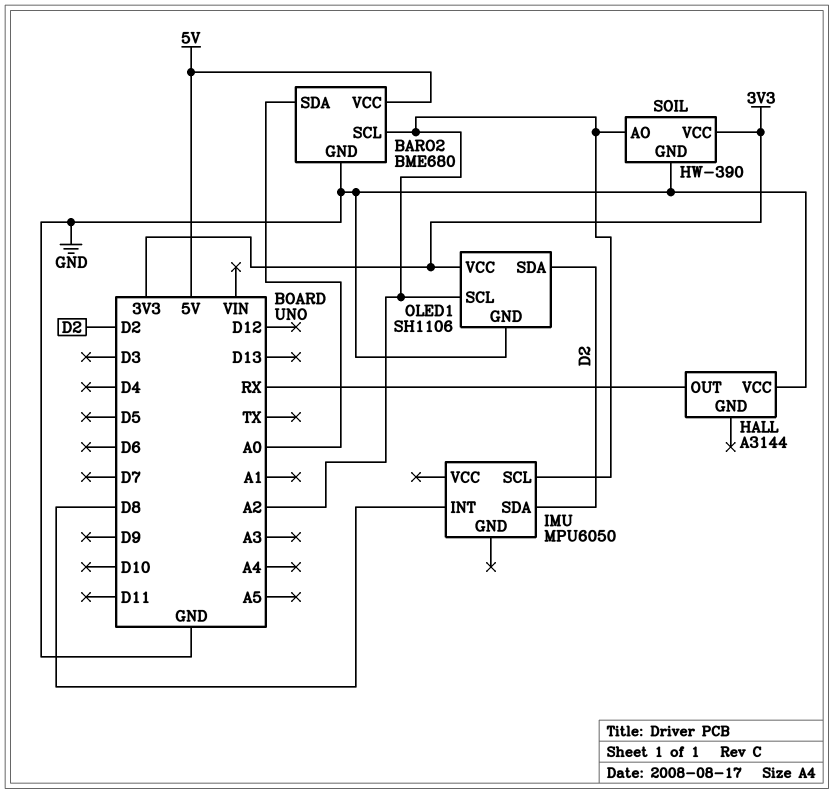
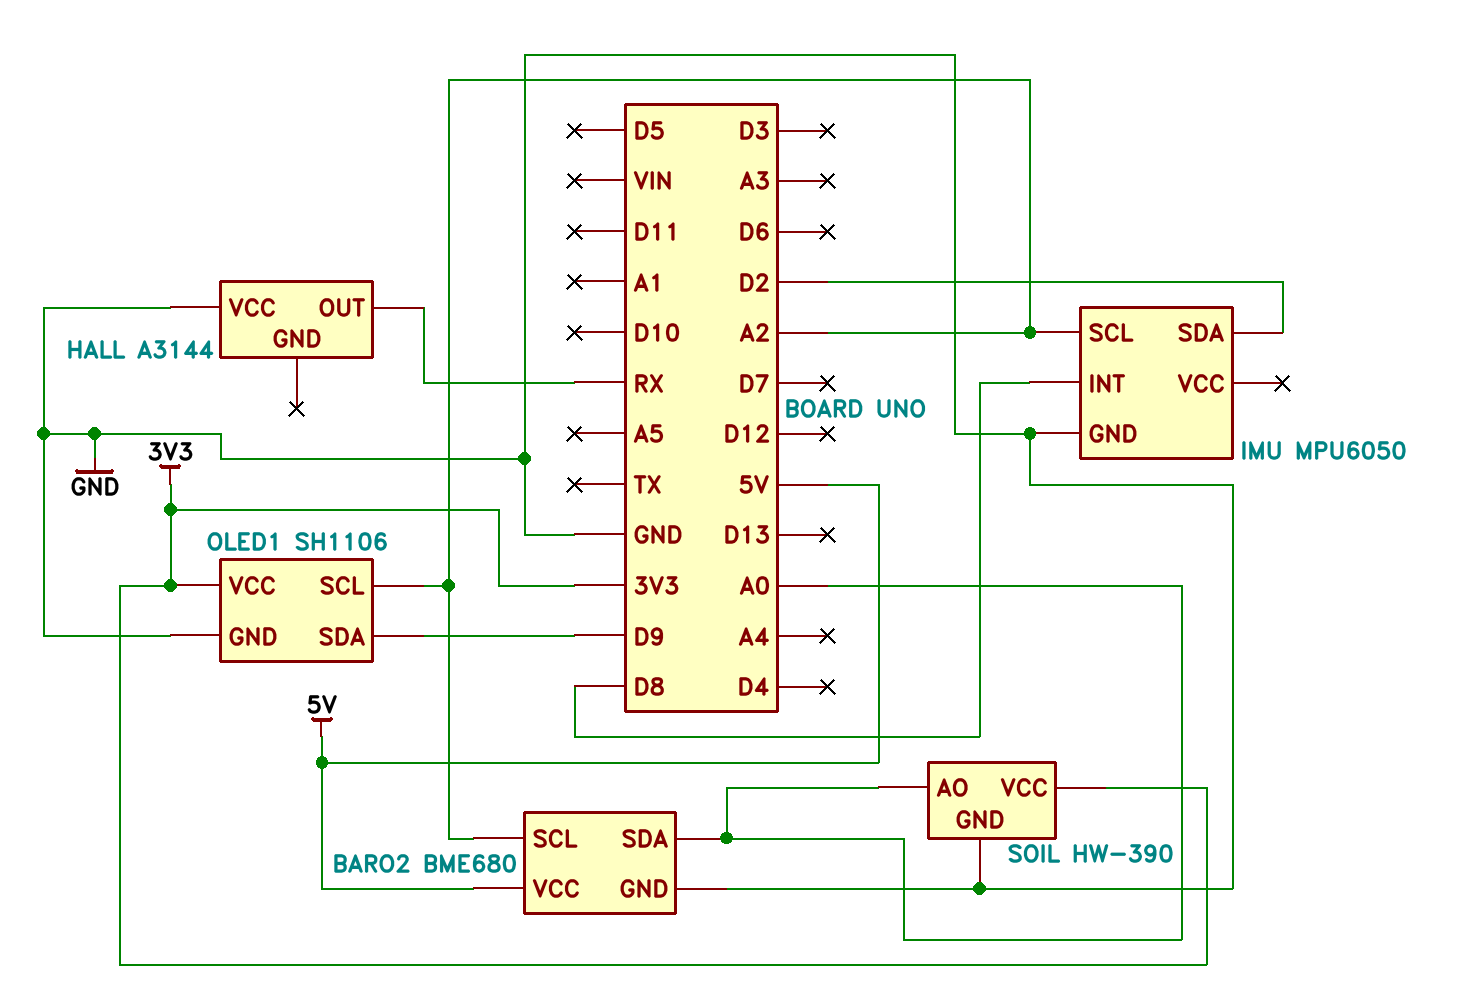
IMU pin GND: none -> GND
OLED1 pin SDA: D2 -> D9
SOIL pin AO: A2 -> A0

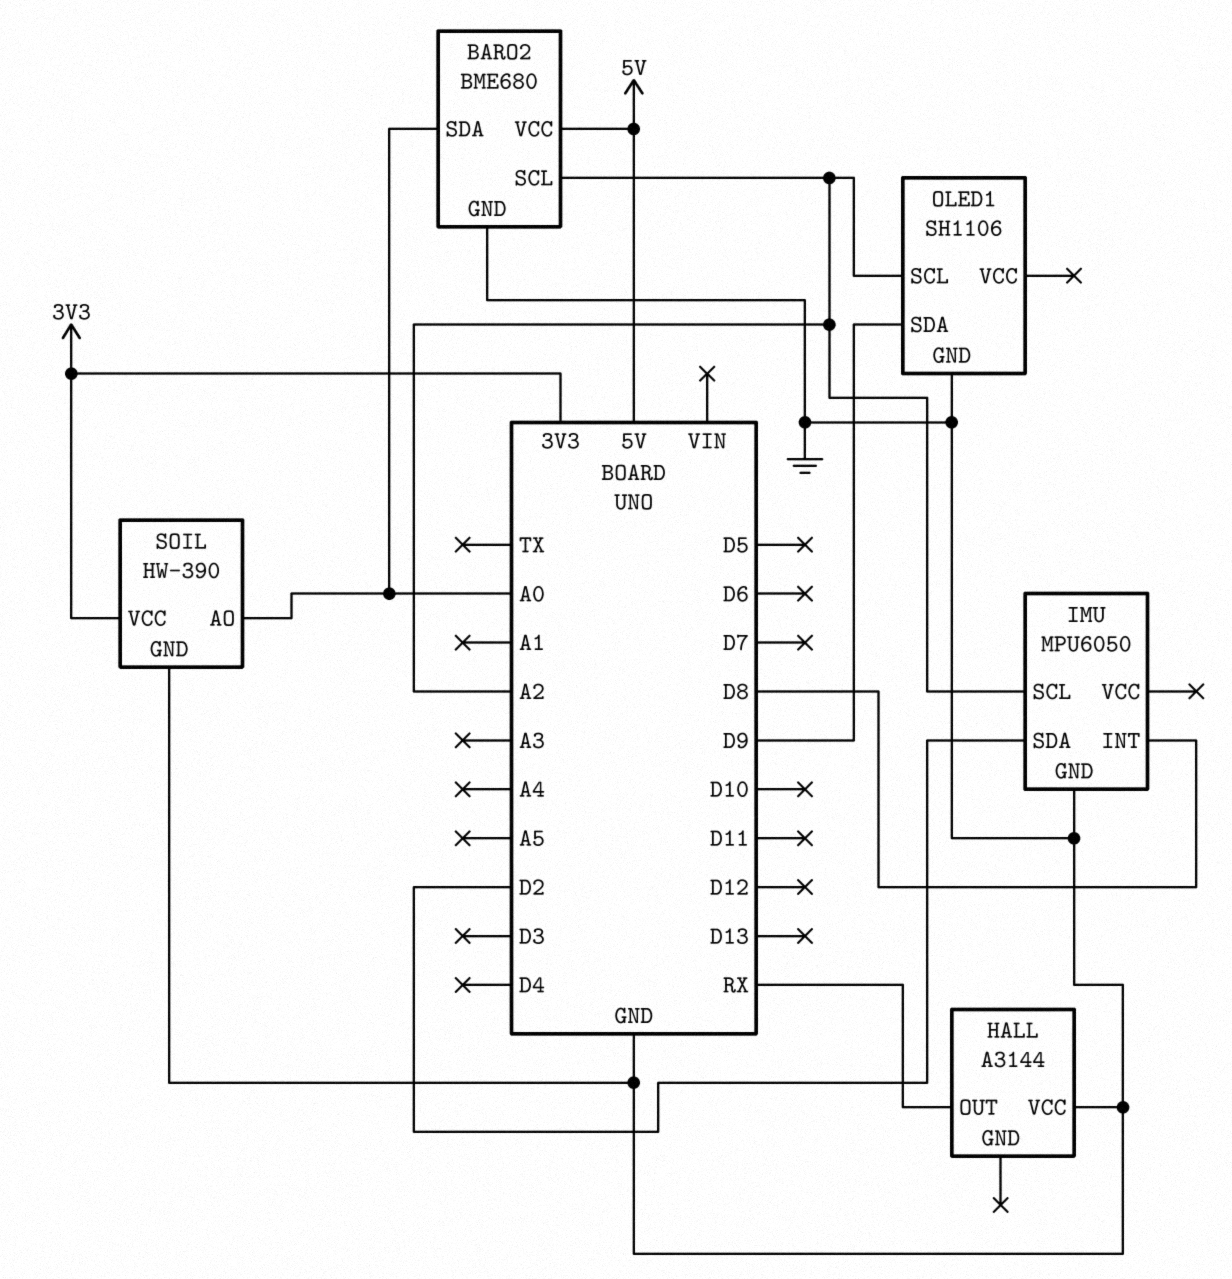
OLED1 pin VCC: 3V3 -> none

